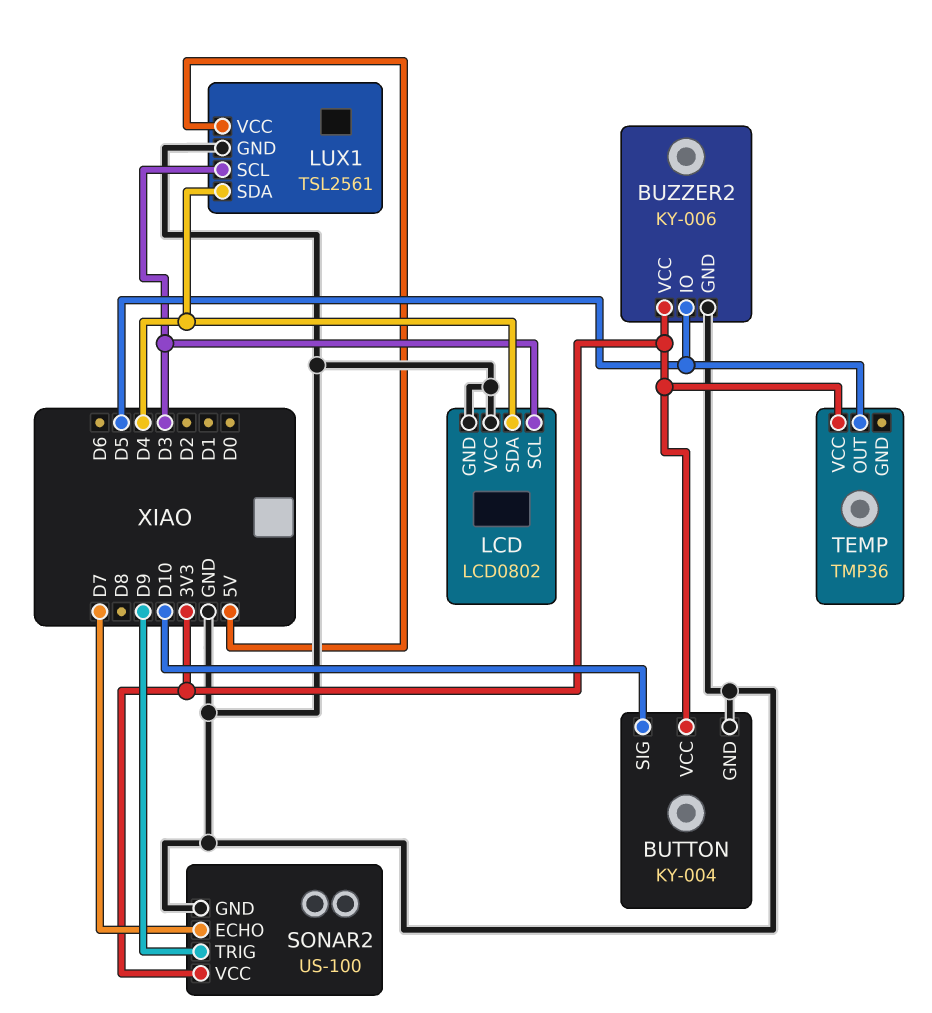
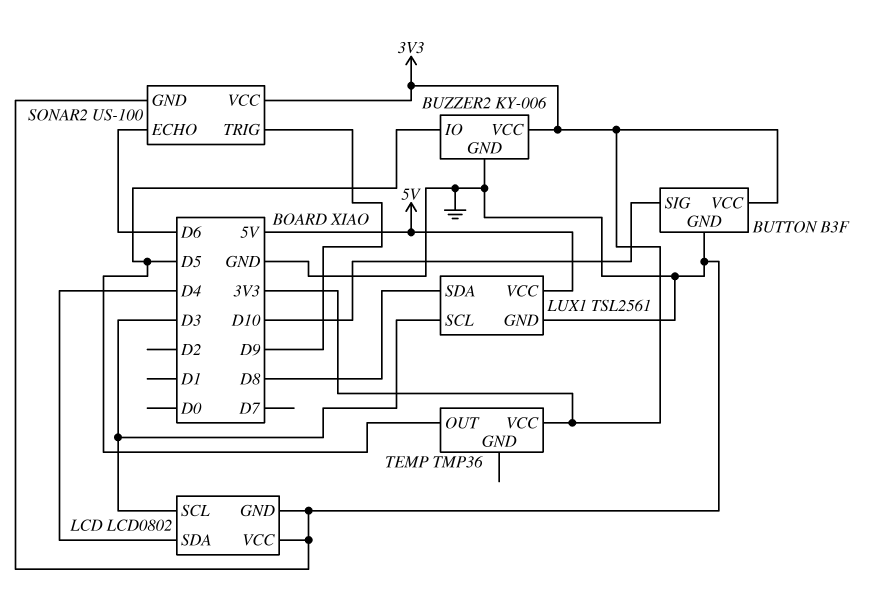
BUTTON: KY-004 -> B3F
LUX1 pin SDA: D4 -> D8
SONAR2 pin ECHO: D7 -> D6

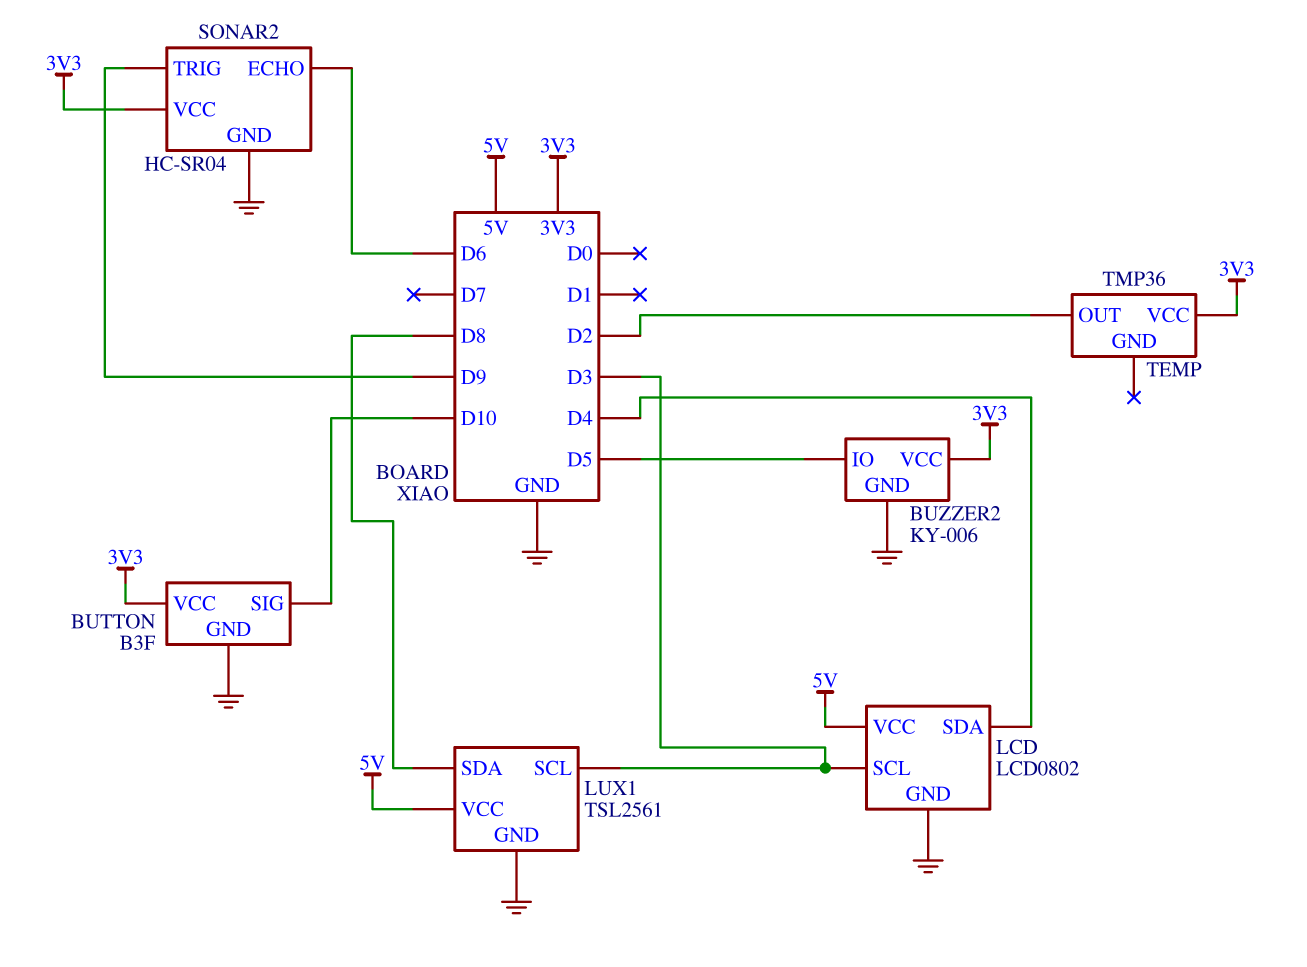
LCD pin VCC: GND -> 5V
SONAR2: US-100 -> HC-SR04
TEMP pin OUT: D5 -> D2

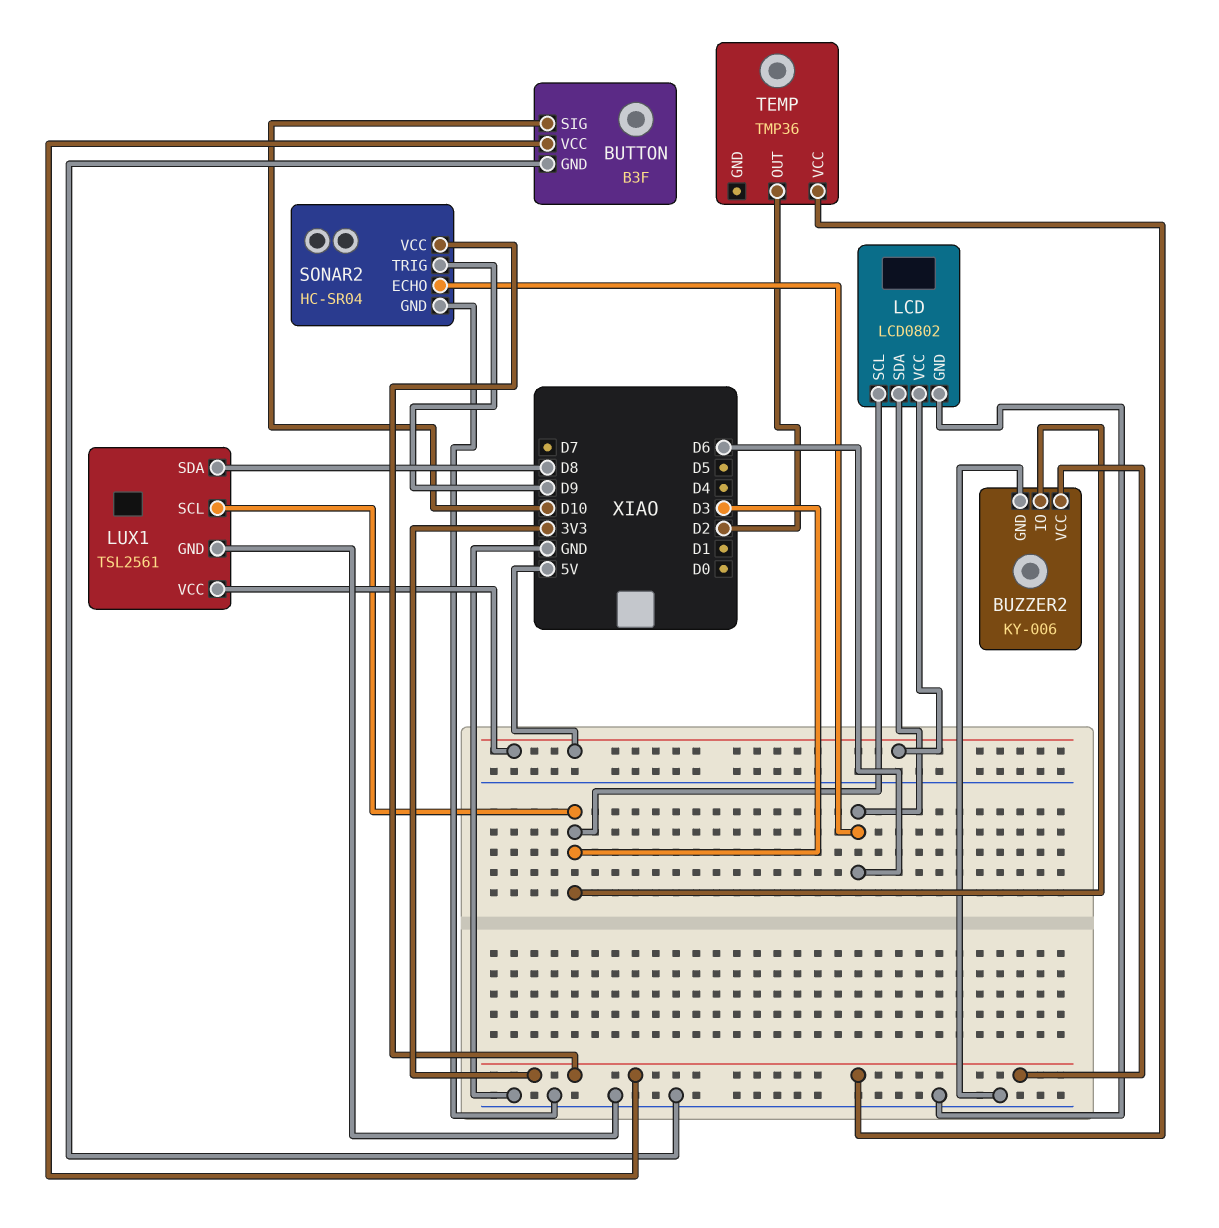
BUZZER2 pin IO: D5 -> D3
LCD pin SDA: D4 -> D6

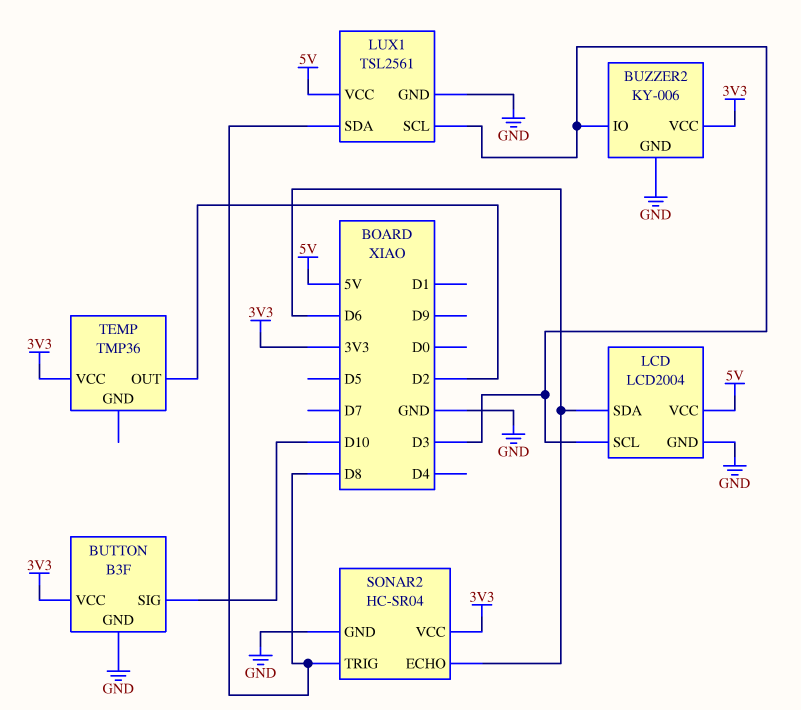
LCD: LCD0802 -> LCD2004
SONAR2 pin TRIG: D9 -> D8

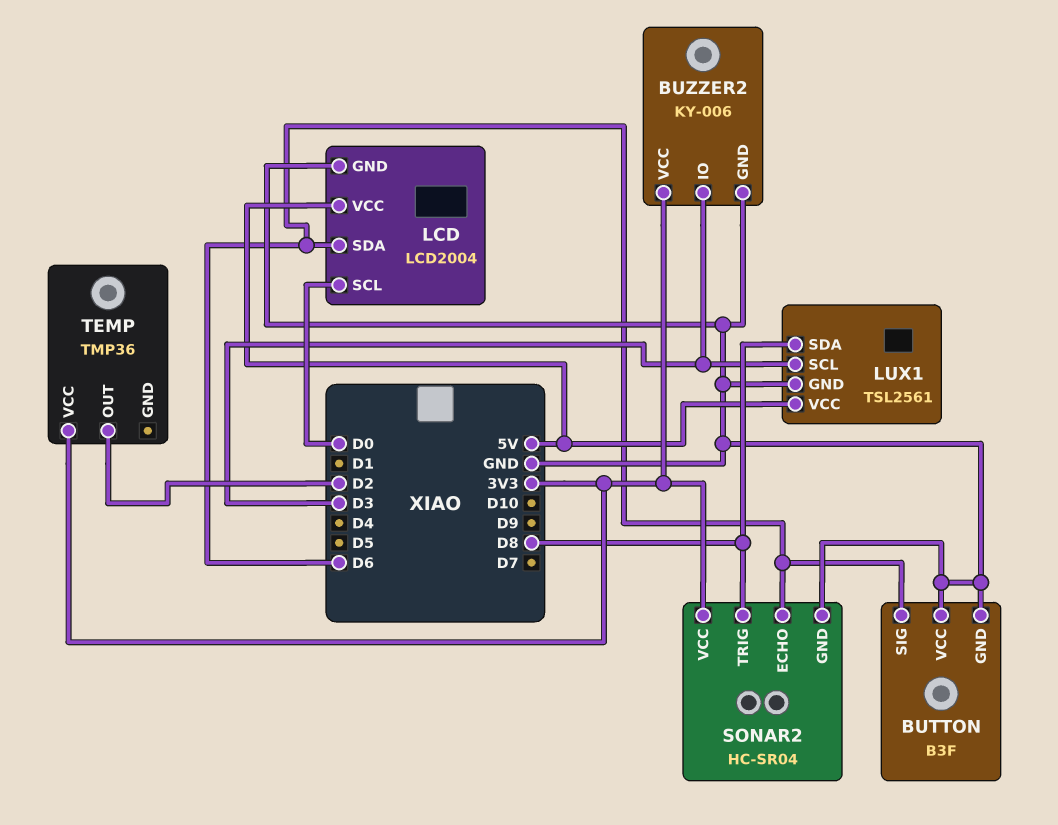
BUTTON pin SIG: D10 -> D6
BUTTON pin VCC: 3V3 -> GND
LCD pin SCL: D3 -> D0

